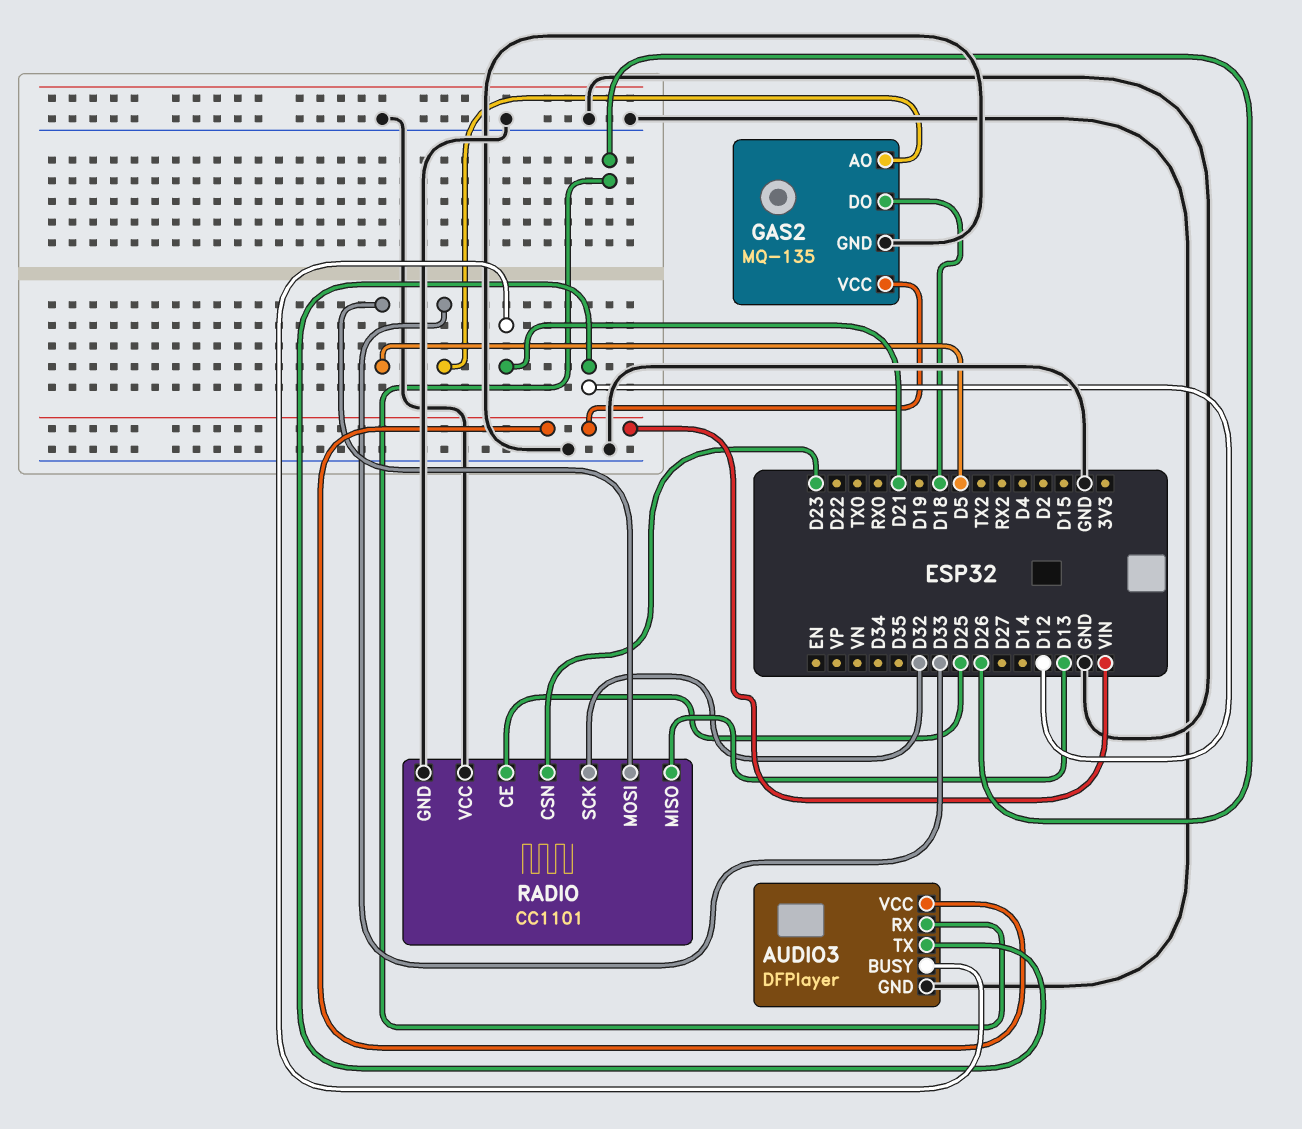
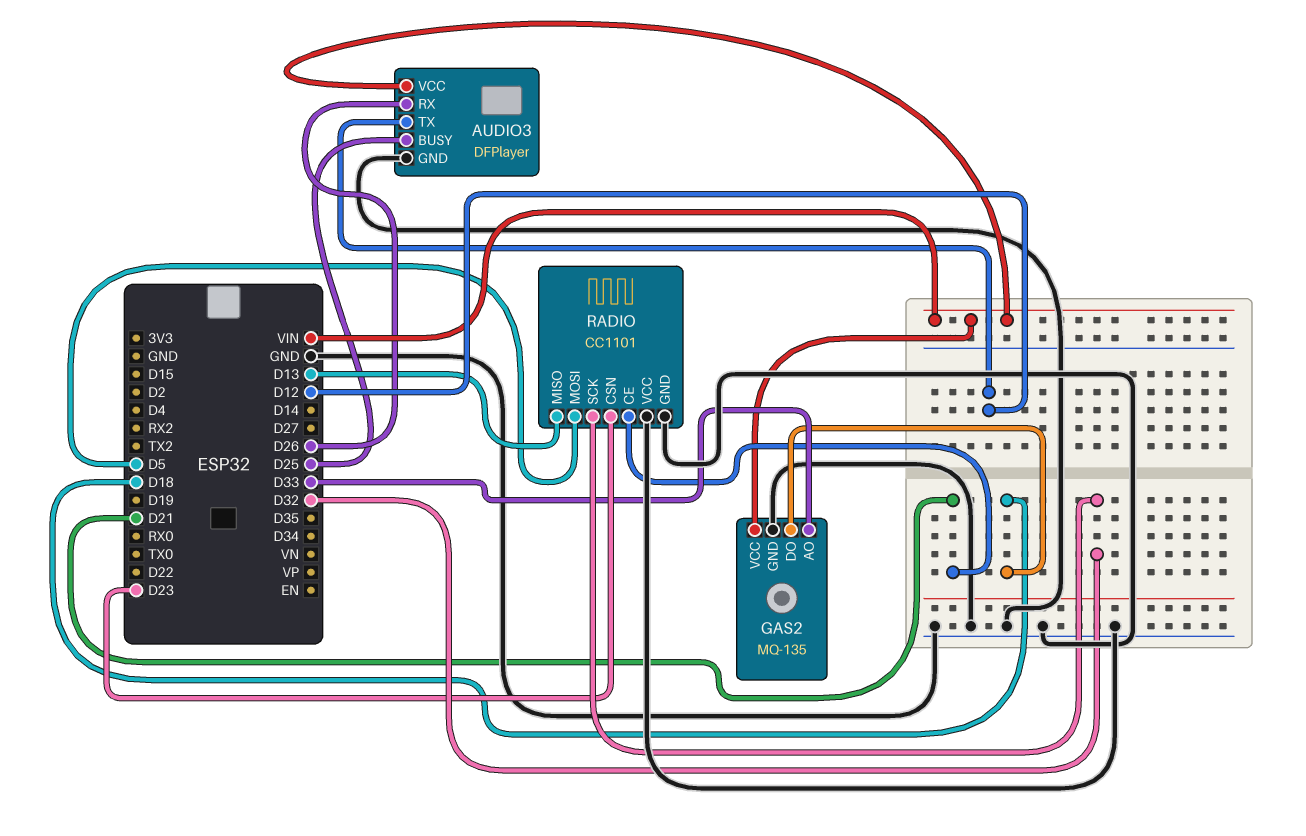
AUDIO3 pin BUSY: D21 -> D25
RADIO pin CE: D25 -> D21

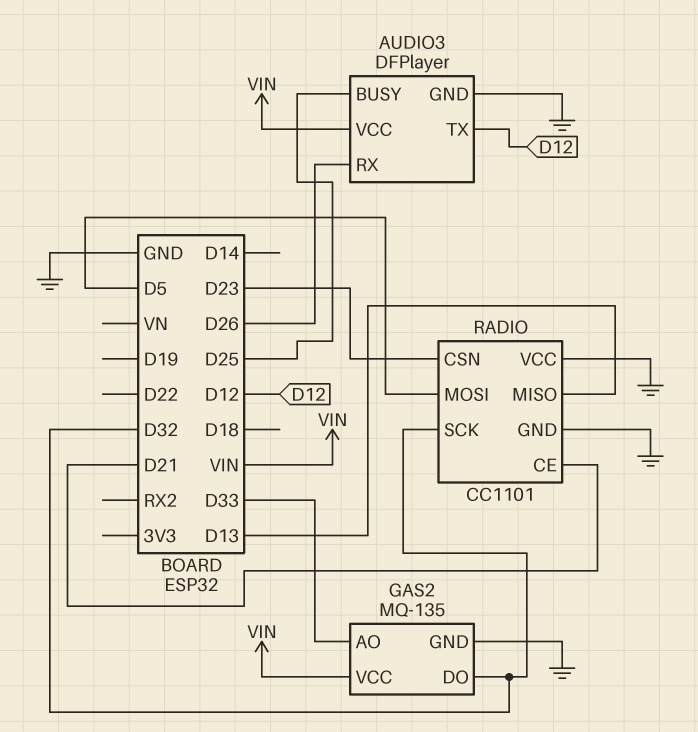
GAS2 pin DO: D18 -> D32

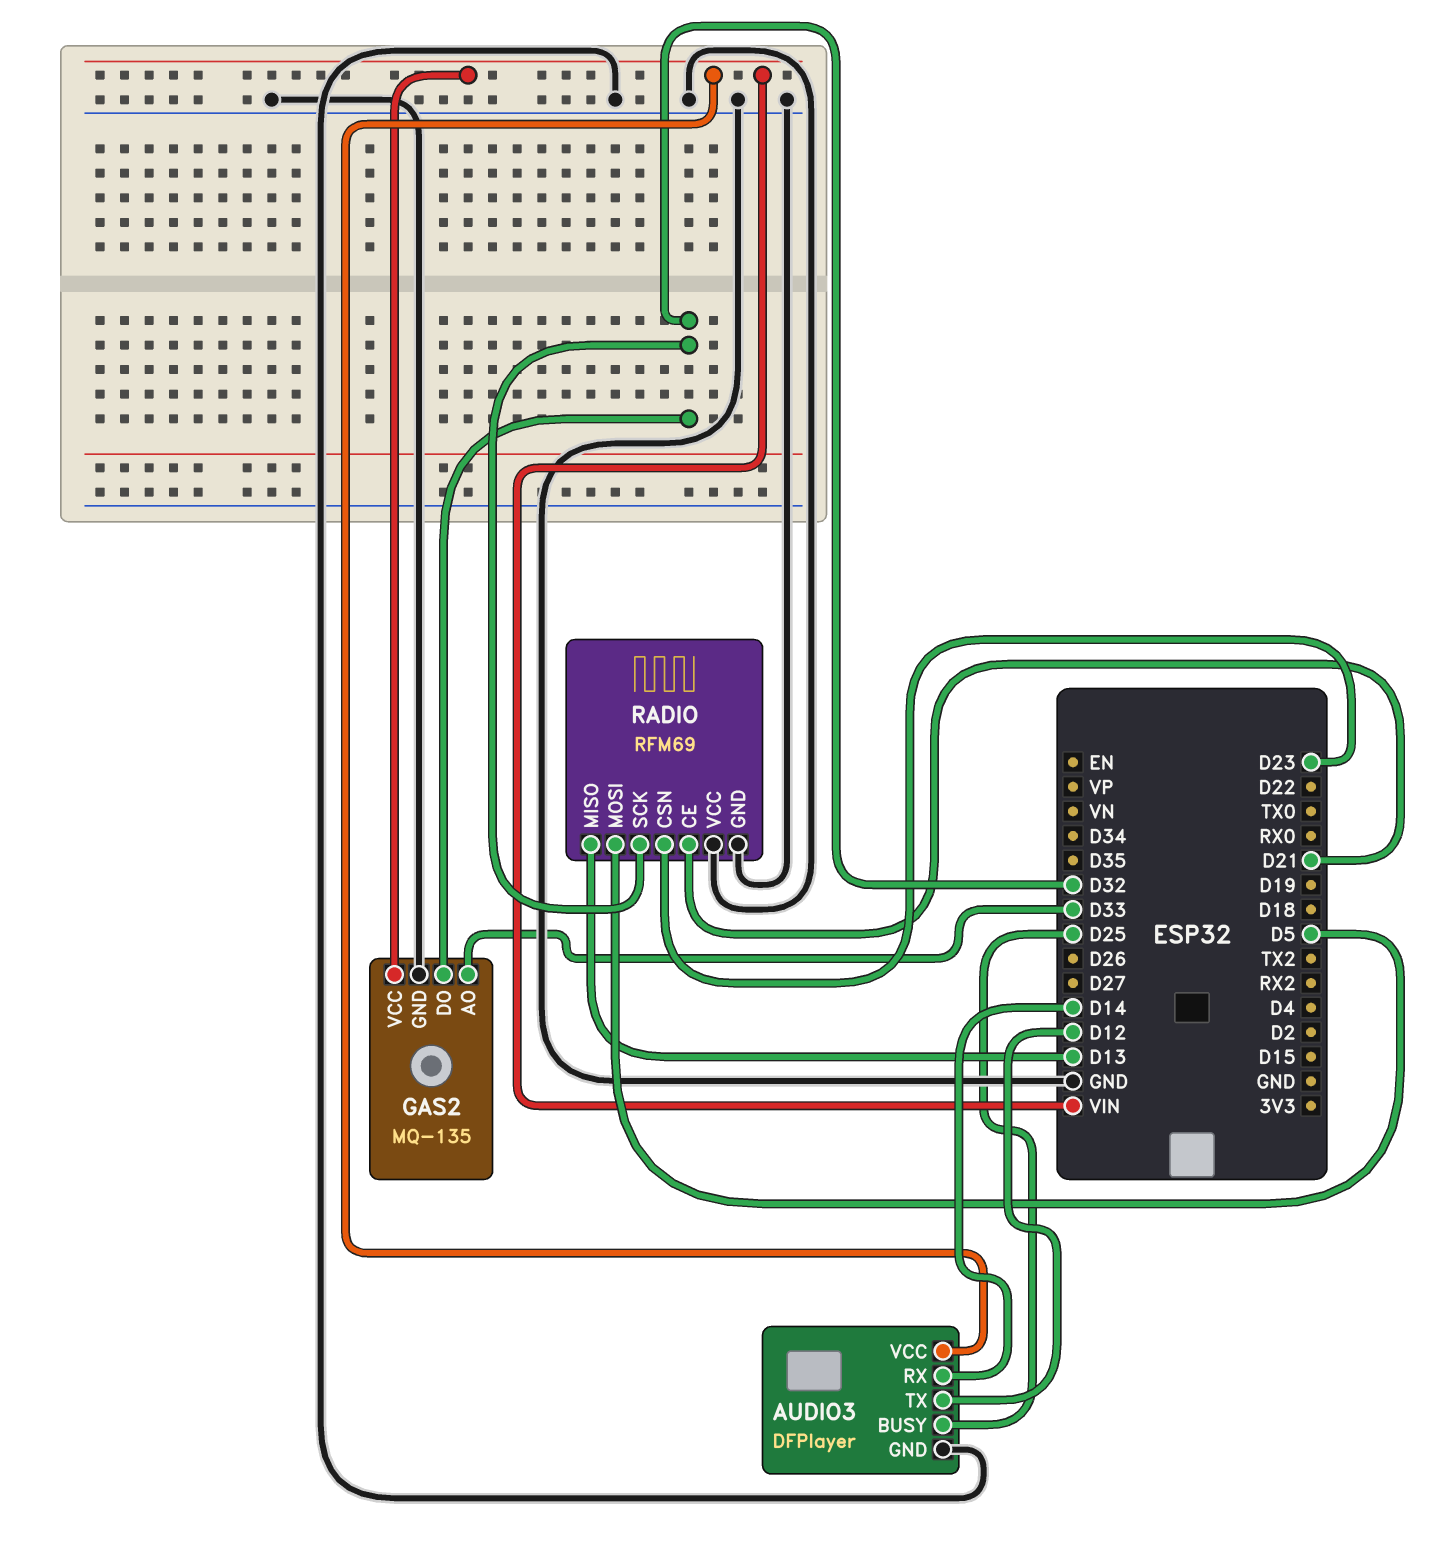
AUDIO3 pin RX: D26 -> D14
RADIO: CC1101 -> RFM69

